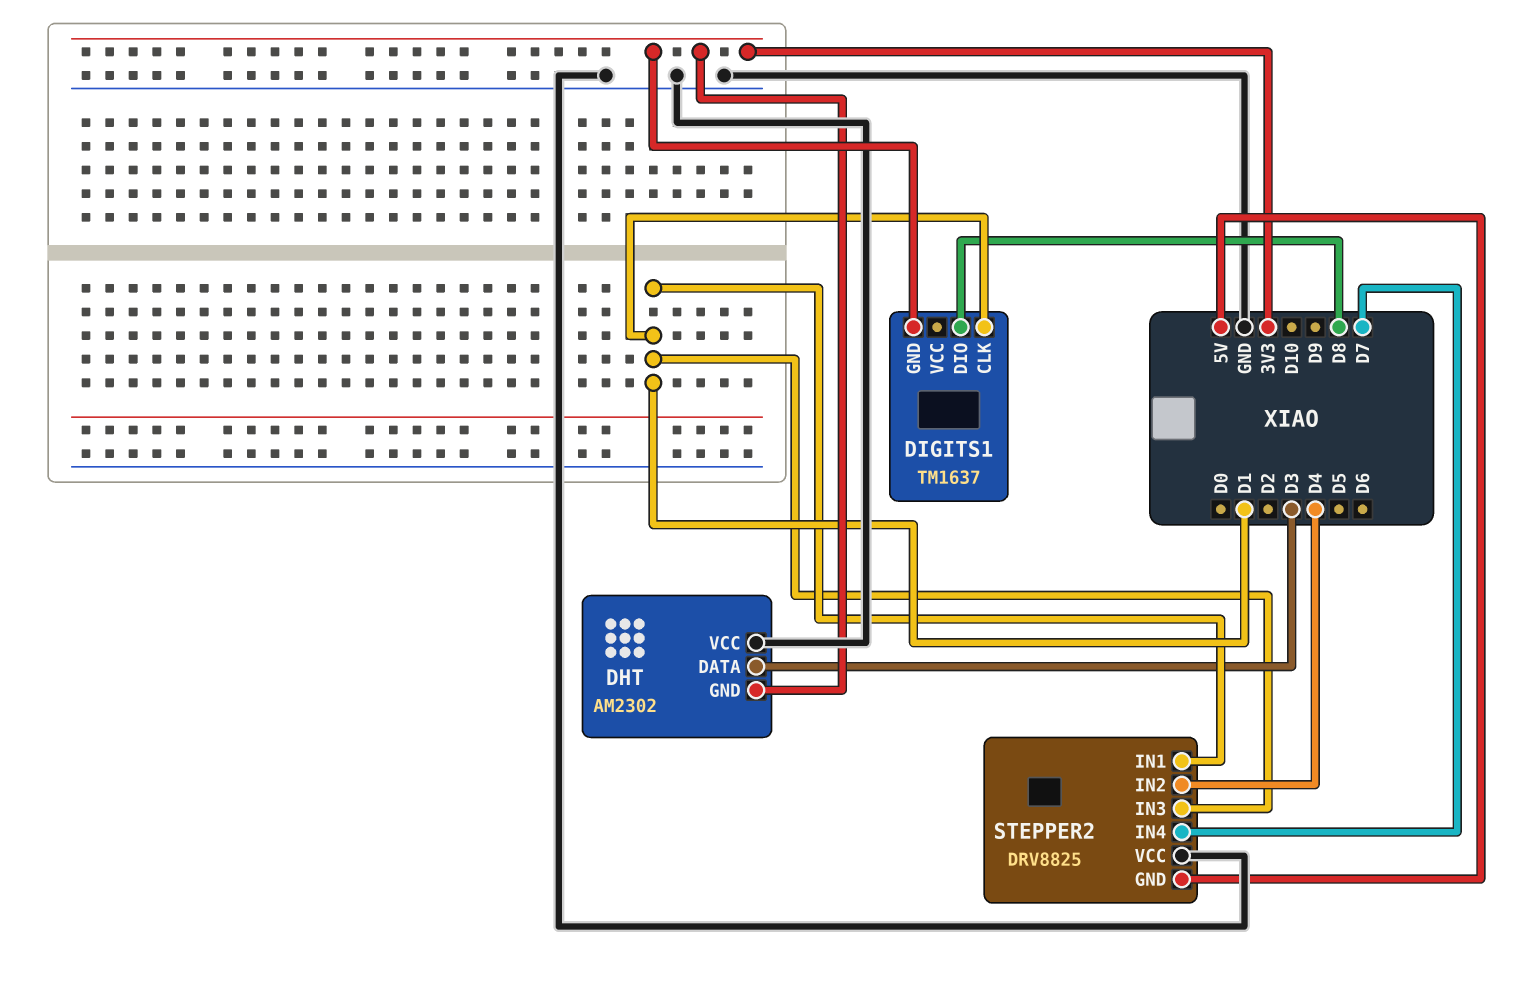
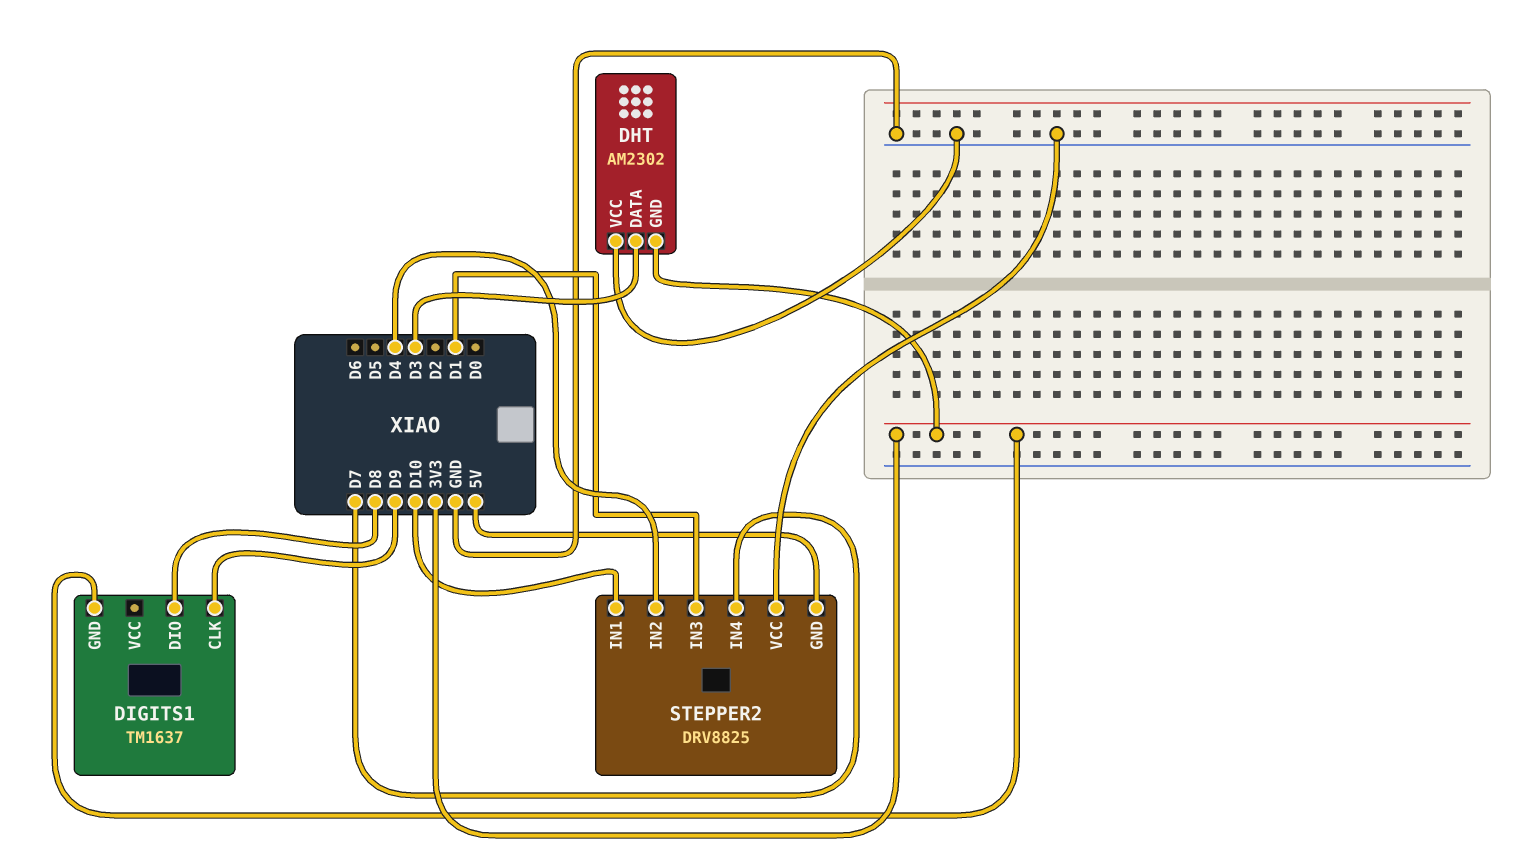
DIGITS1 pin CLK: D1 -> D9
STEPPER2 pin IN1: D1 -> D10

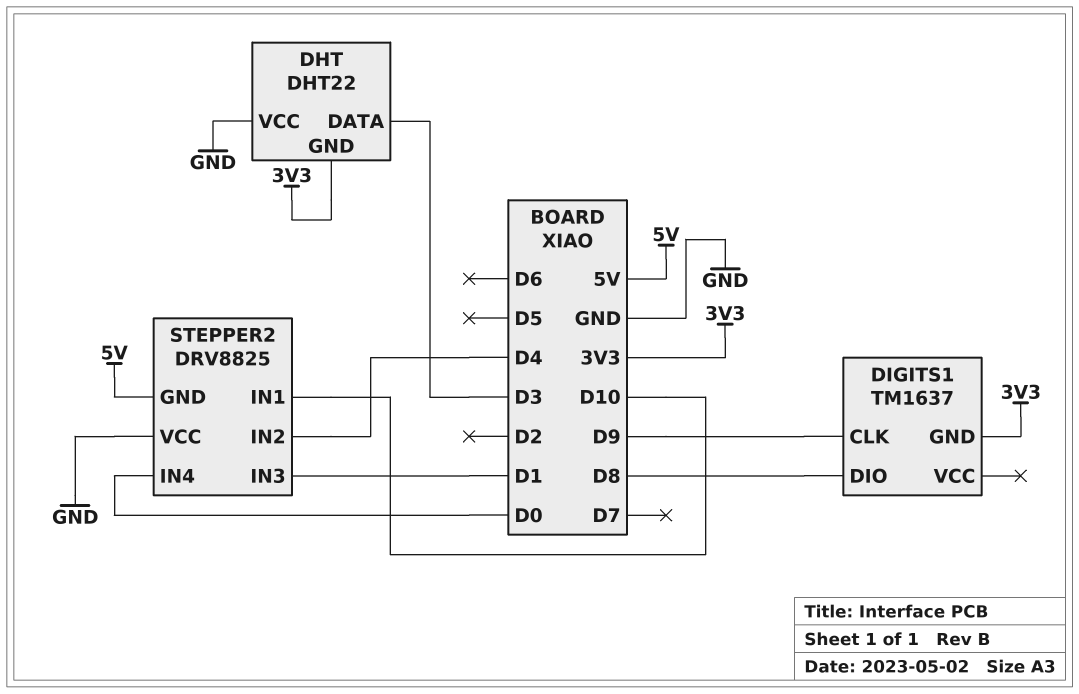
DHT: AM2302 -> DHT22
STEPPER2 pin IN4: D7 -> D0

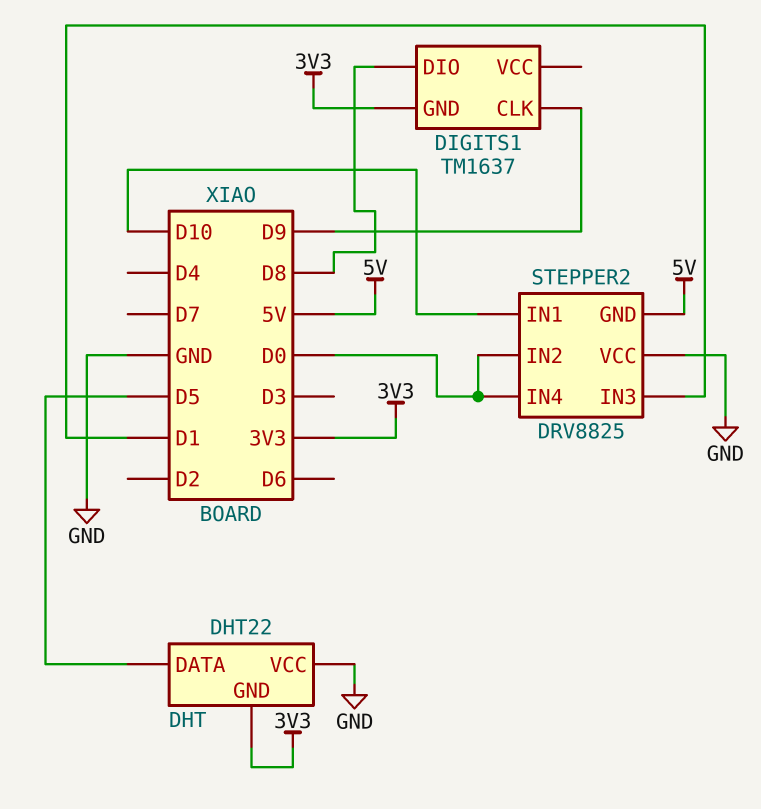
DHT pin DATA: D3 -> D5
STEPPER2 pin IN2: D4 -> D0

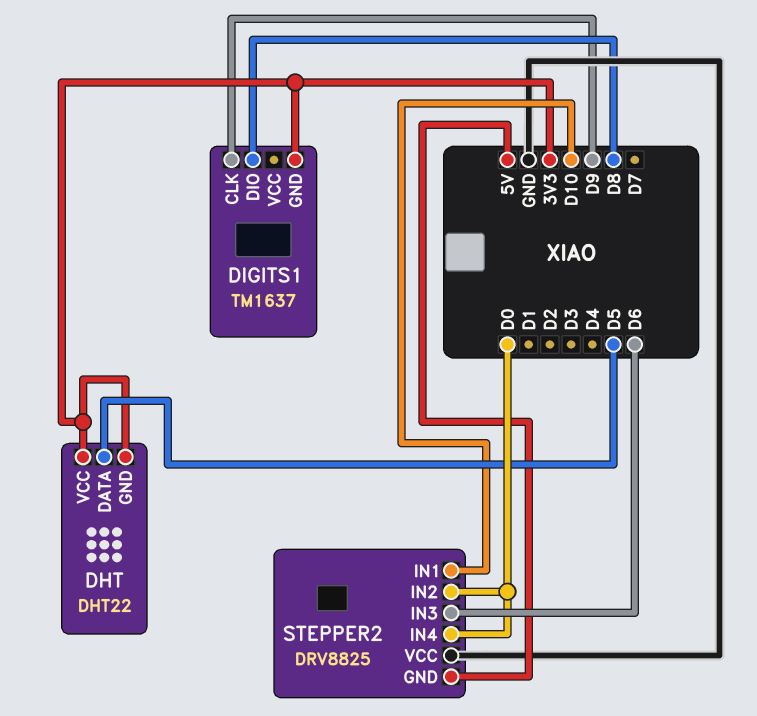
DHT pin VCC: GND -> 3V3
STEPPER2 pin IN3: D1 -> D6

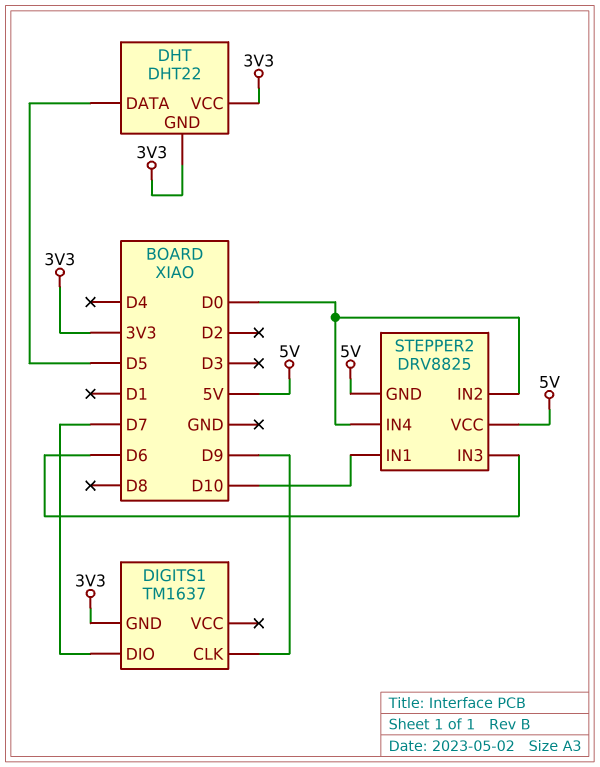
DIGITS1 pin DIO: D8 -> D7
STEPPER2 pin VCC: GND -> 5V

